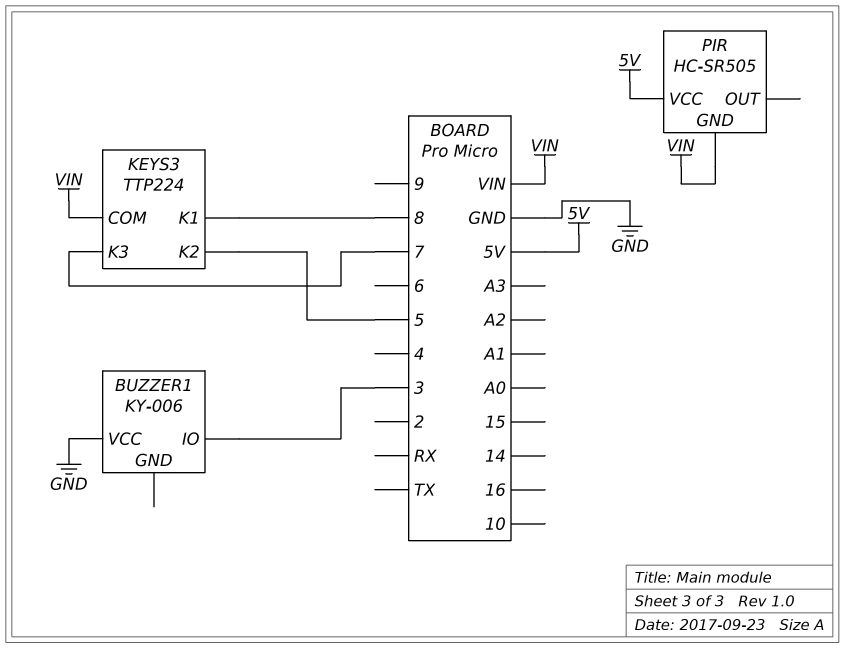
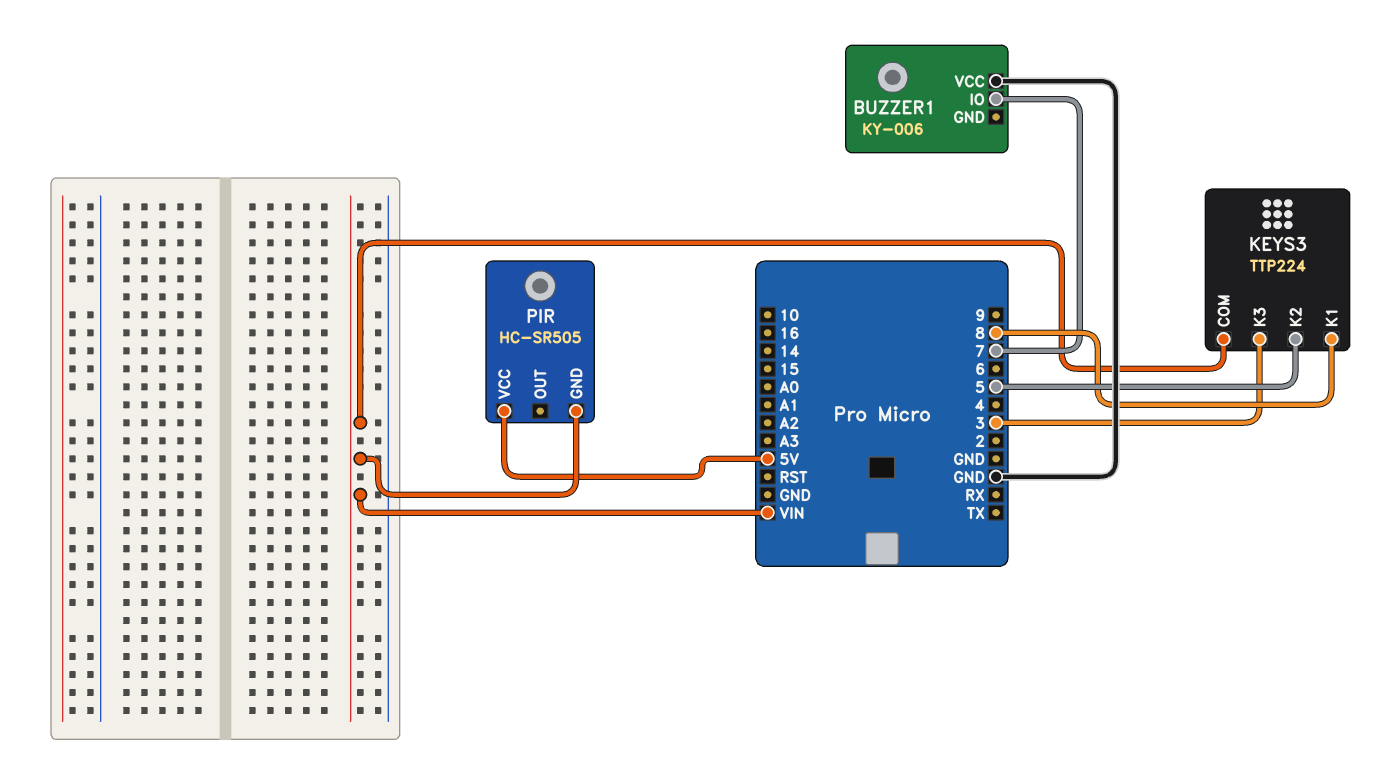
BUZZER1 pin IO: 3 -> 7
KEYS3 pin K3: 7 -> 3

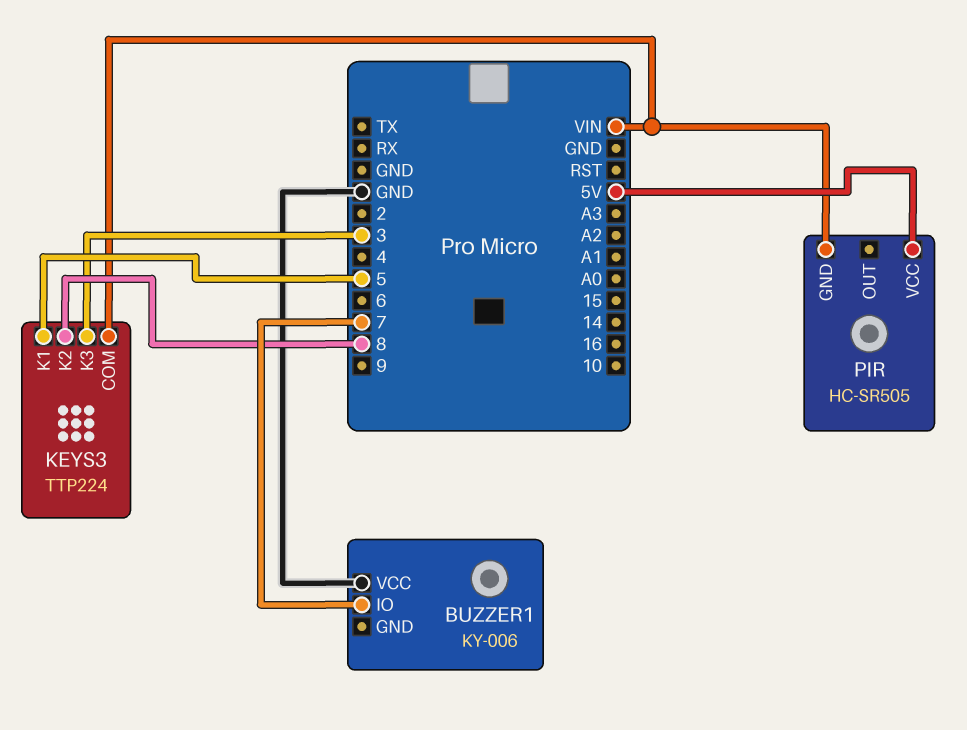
KEYS3 pin K1: 8 -> 5
KEYS3 pin K2: 5 -> 8

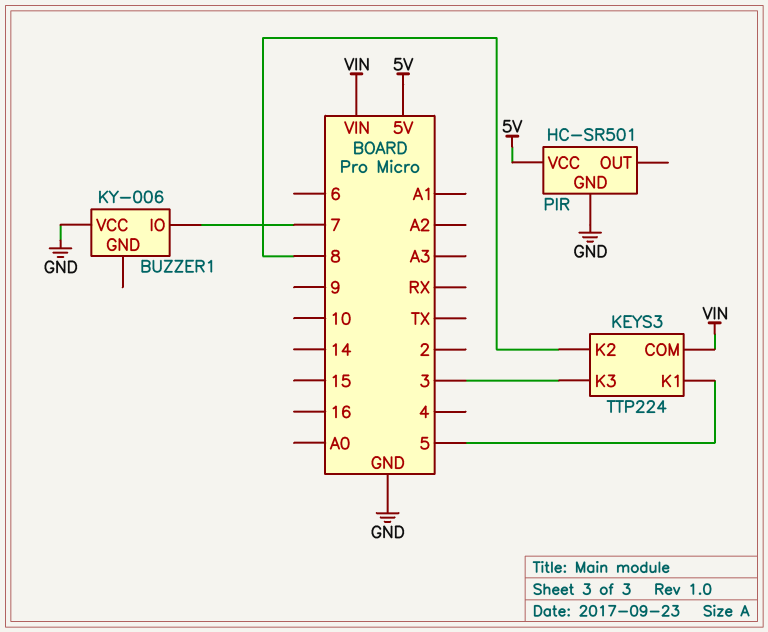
PIR: HC-SR505 -> HC-SR501
PIR pin GND: VIN -> GND

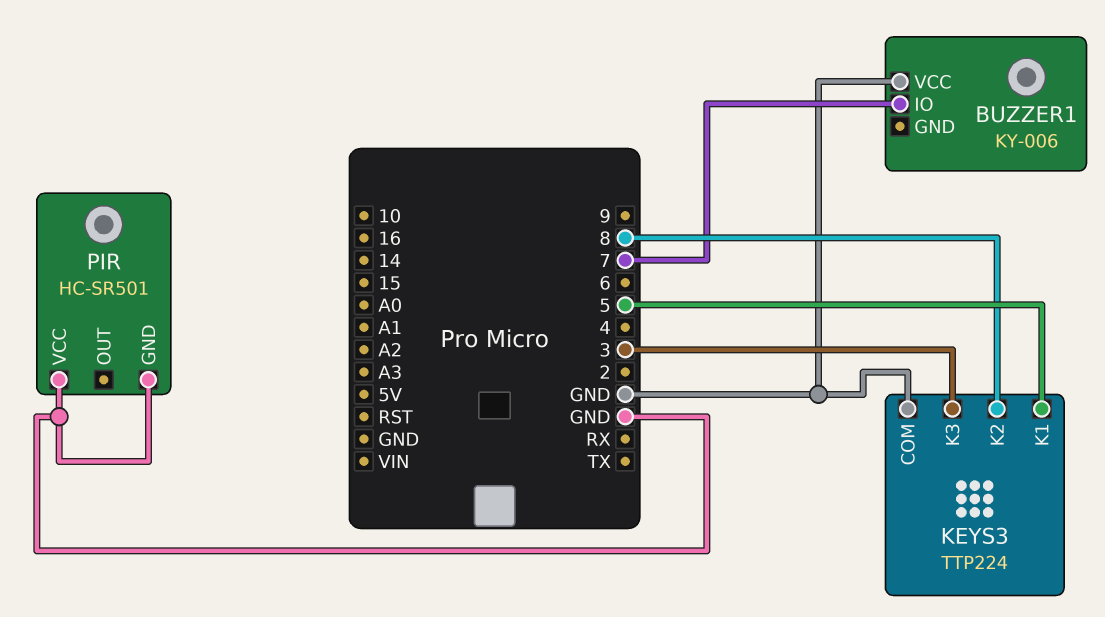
KEYS3 pin COM: VIN -> GND
PIR pin VCC: 5V -> GND

